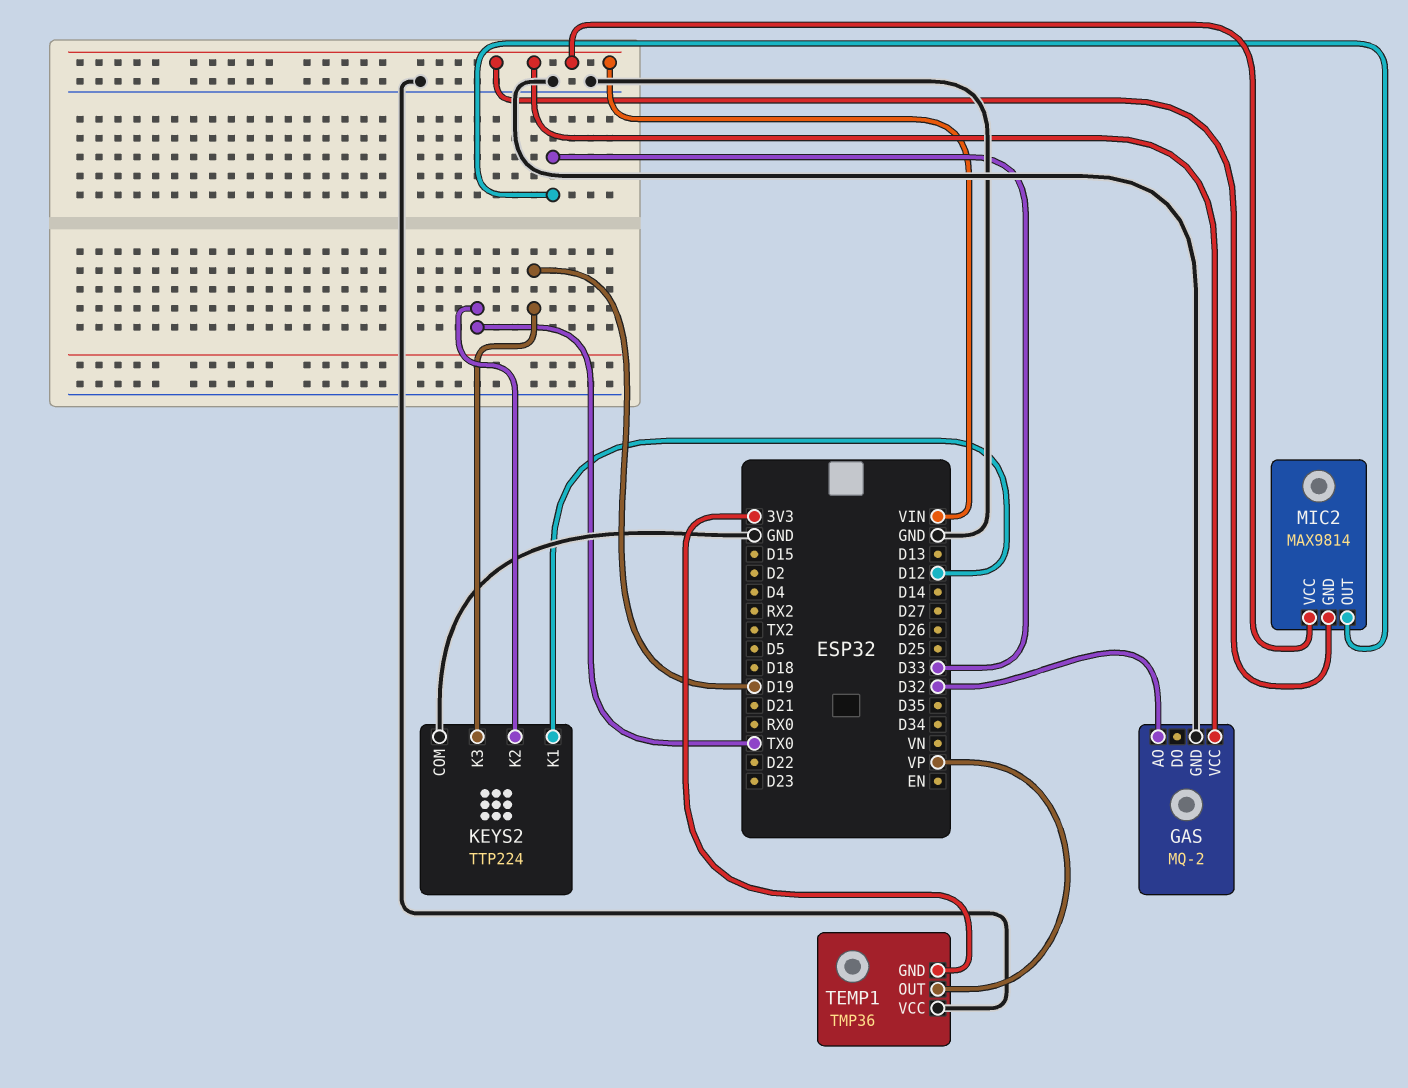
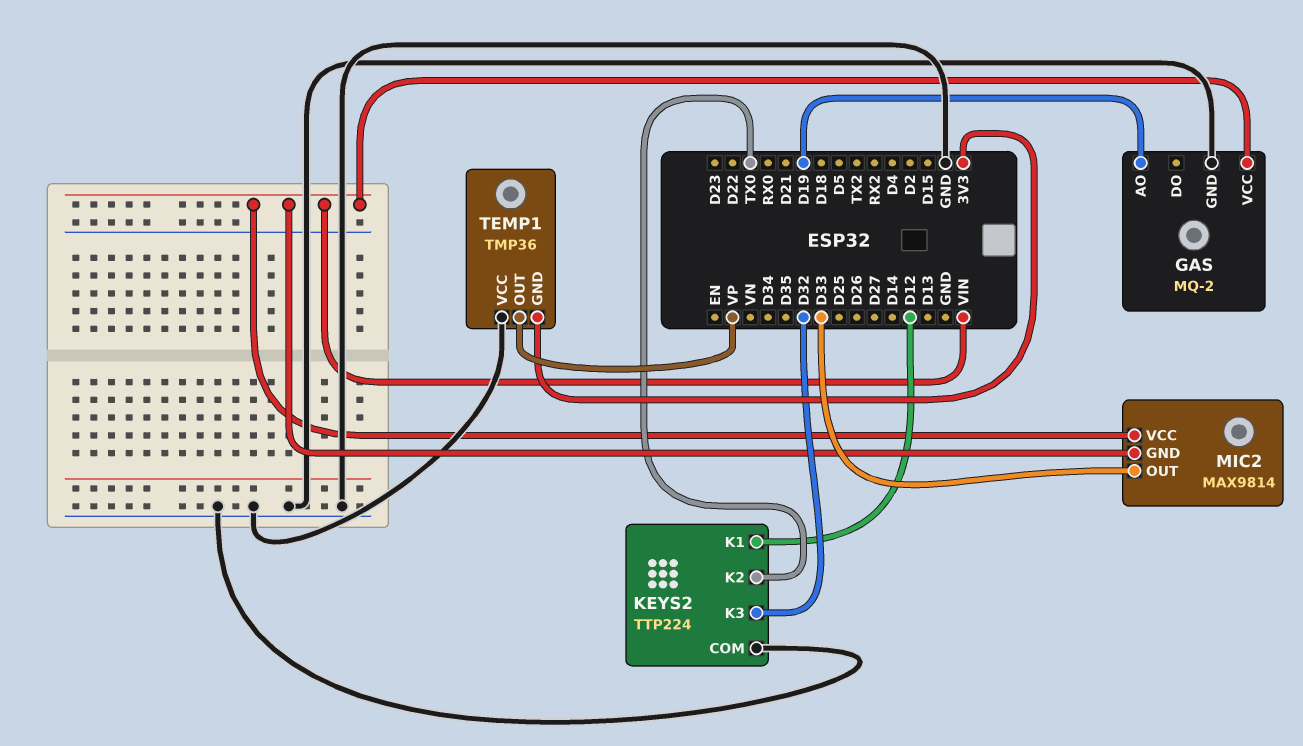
GAS pin AO: D32 -> D19
KEYS2 pin K3: D19 -> D32

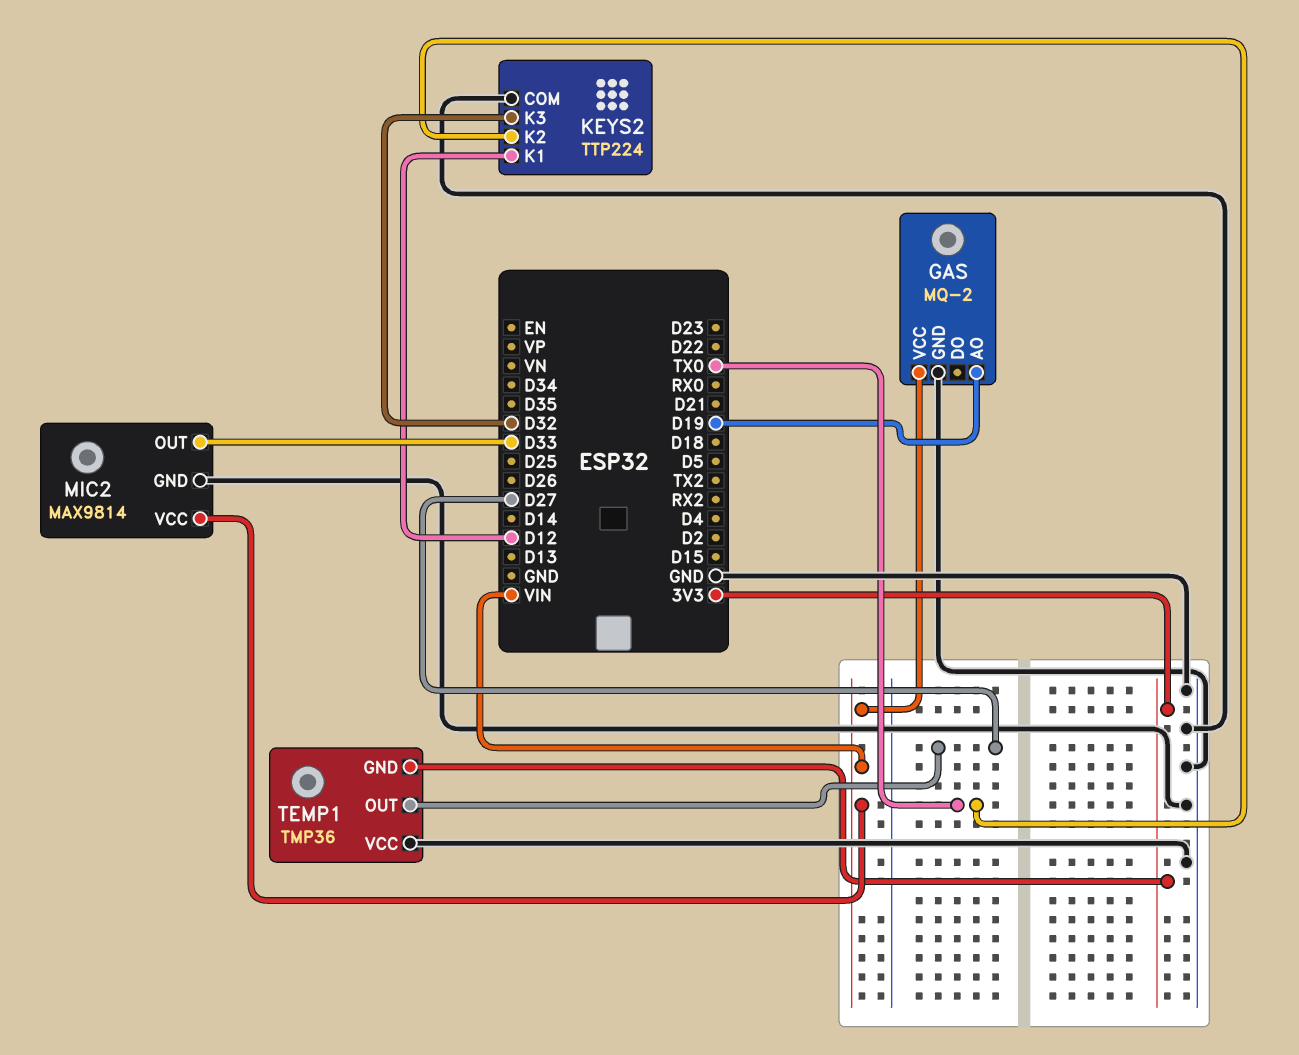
MIC2 pin GND: VIN -> GND
TEMP1 pin OUT: VP -> D27

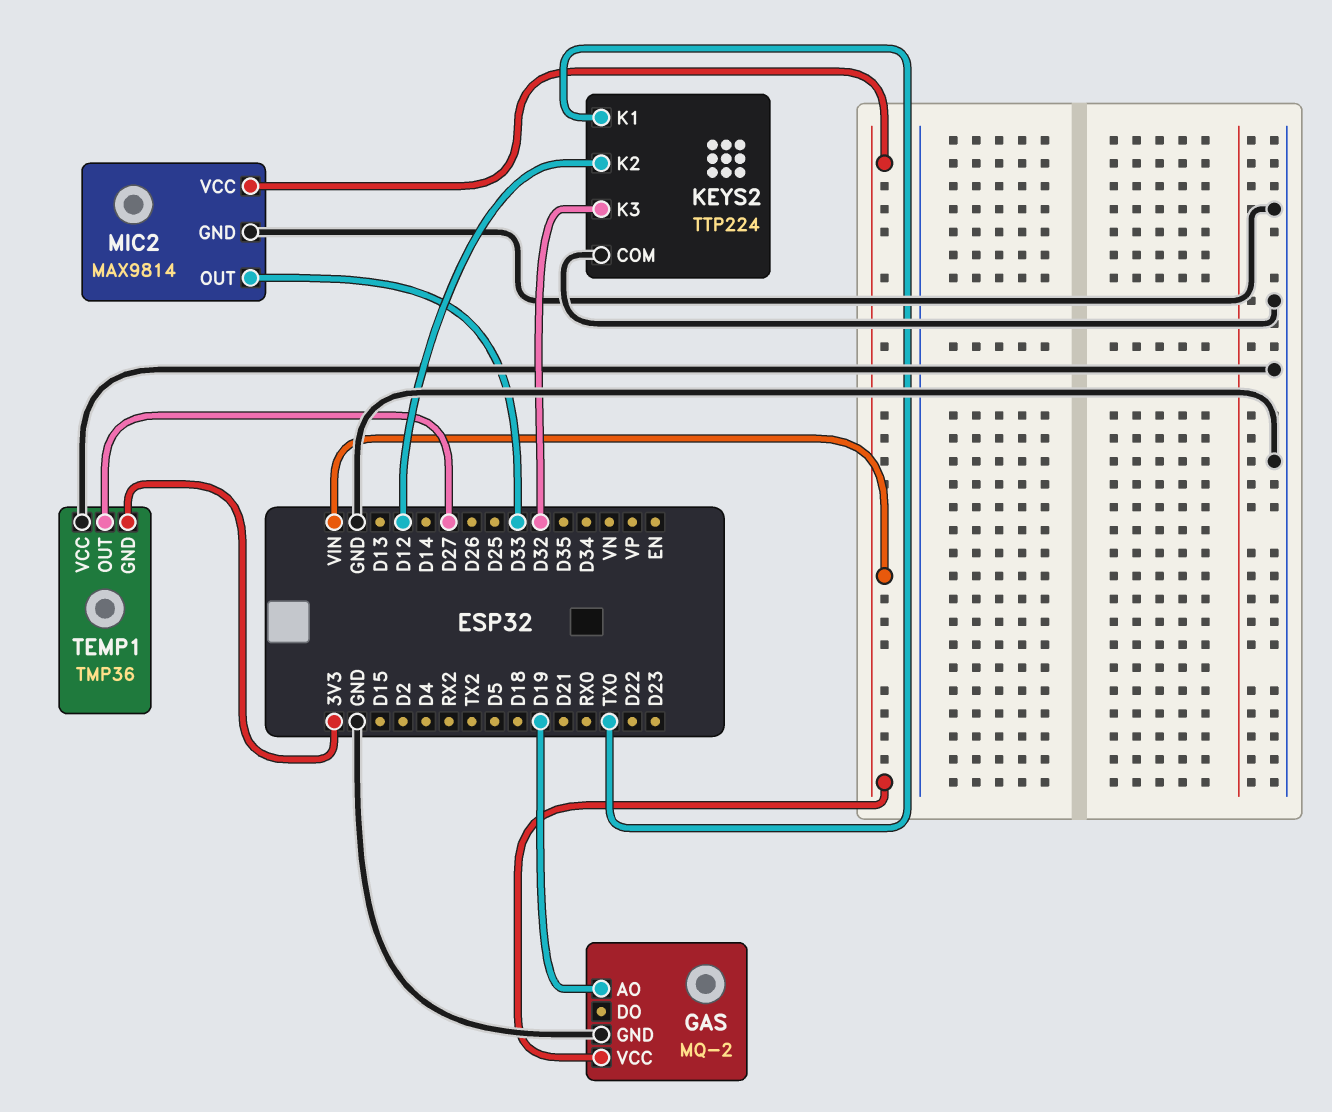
KEYS2 pin K1: D12 -> TX0
KEYS2 pin K2: TX0 -> D12

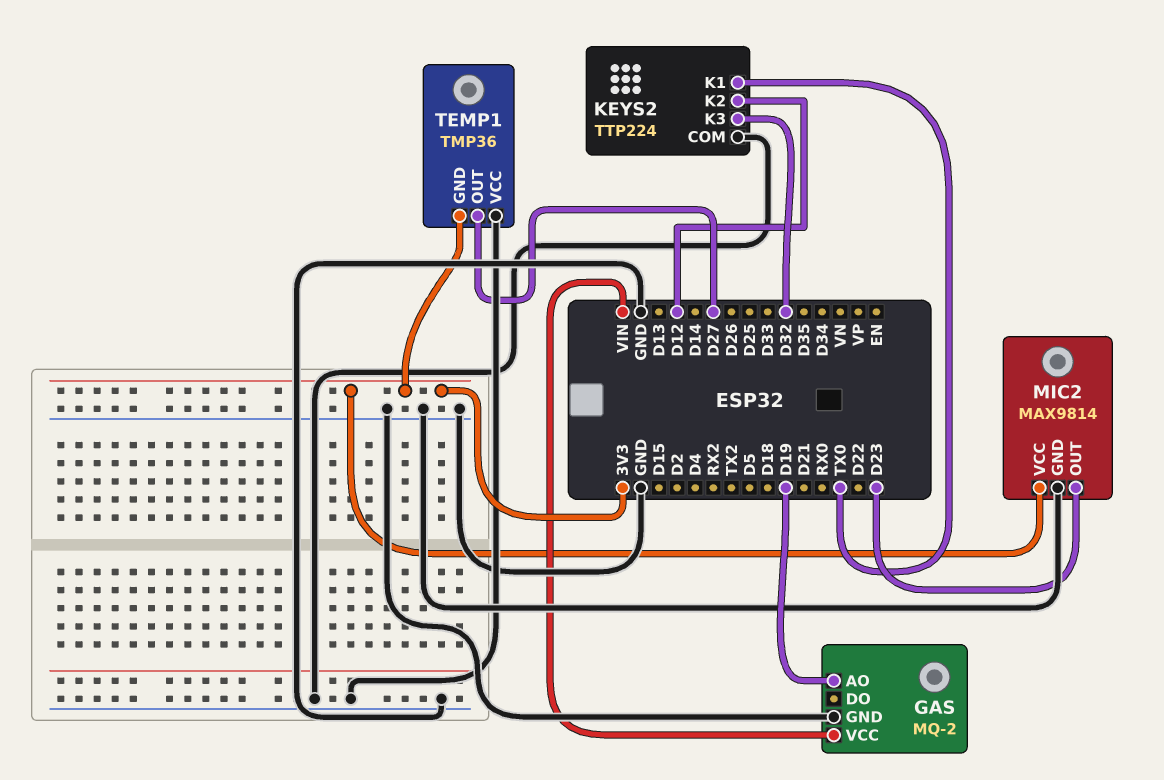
MIC2 pin OUT: D33 -> D23
MIC2 pin VCC: VIN -> 3V3

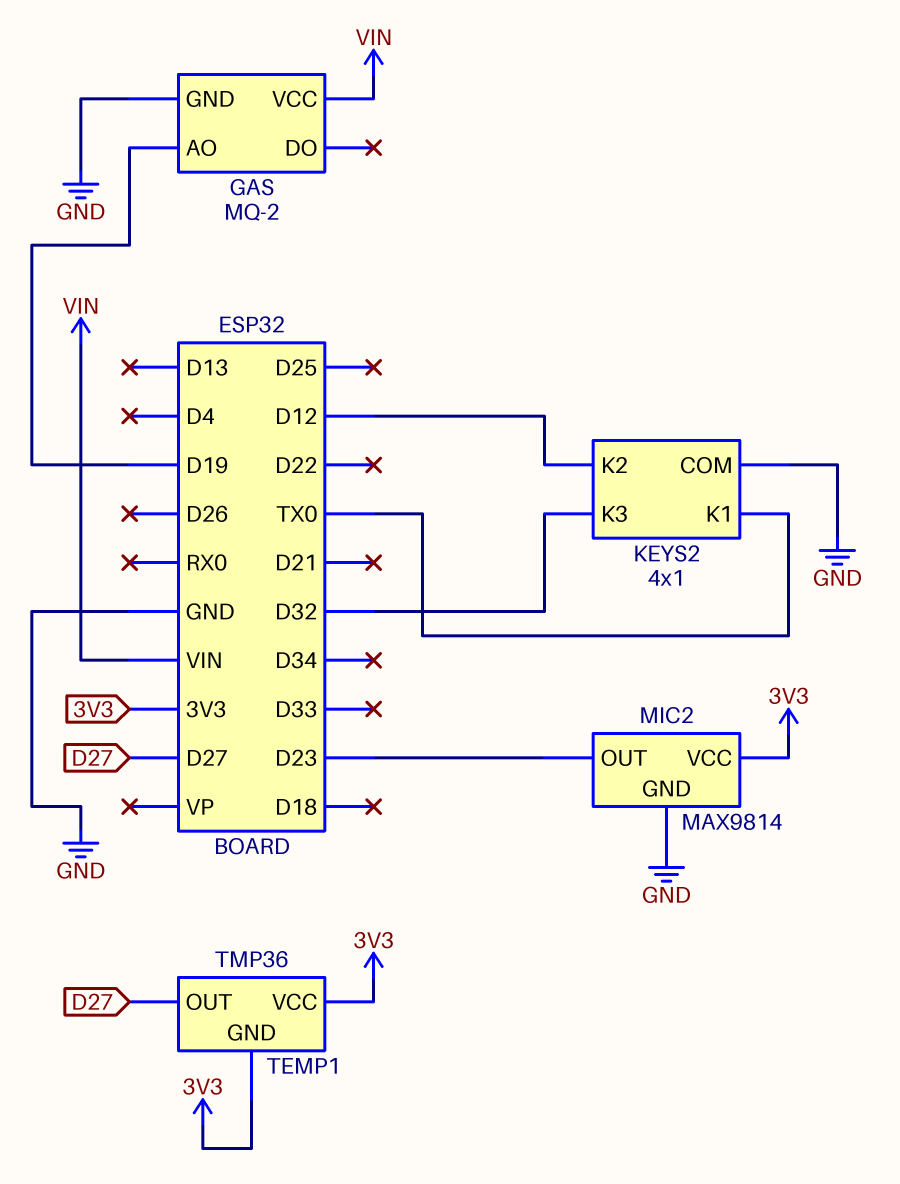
KEYS2: TTP224 -> 4x1
TEMP1 pin VCC: GND -> 3V3

